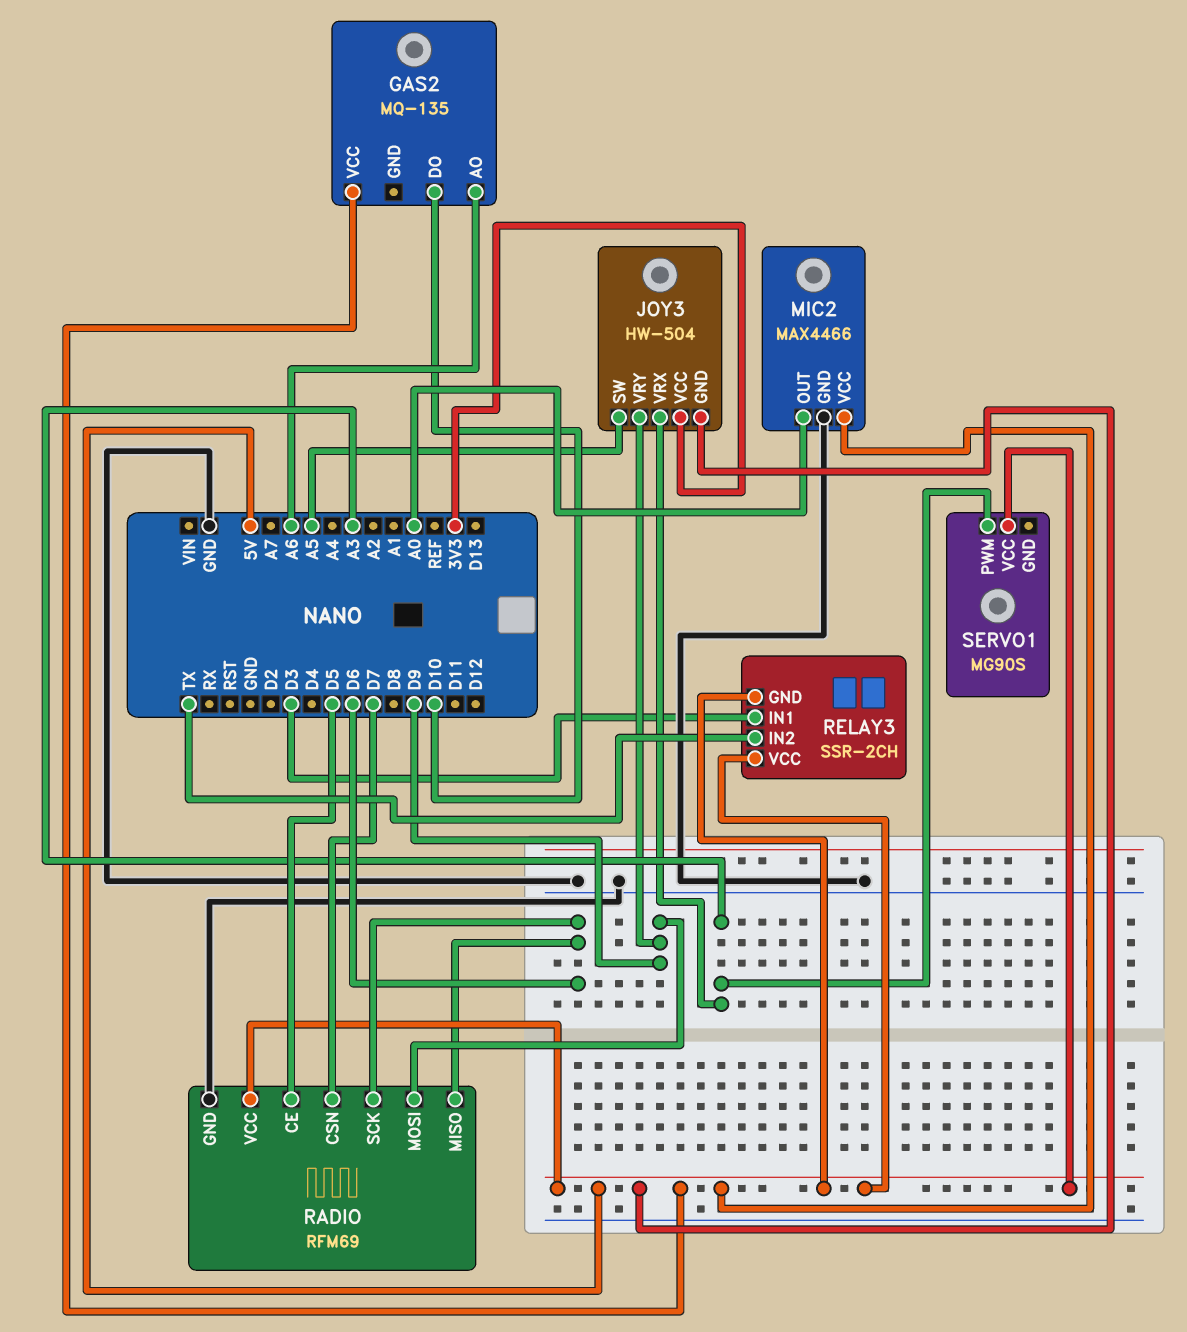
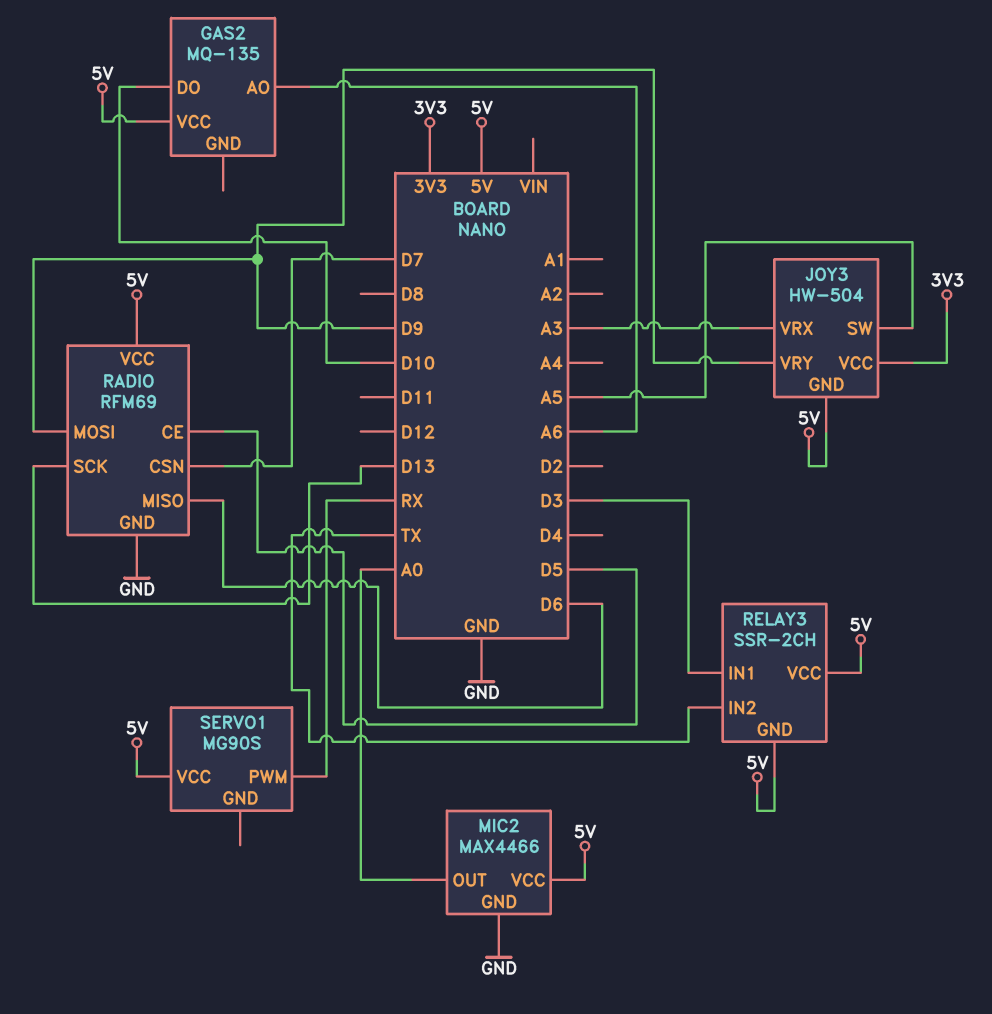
RADIO pin SCK: D6 -> D13
SERVO1 pin PWM: A3 -> RX

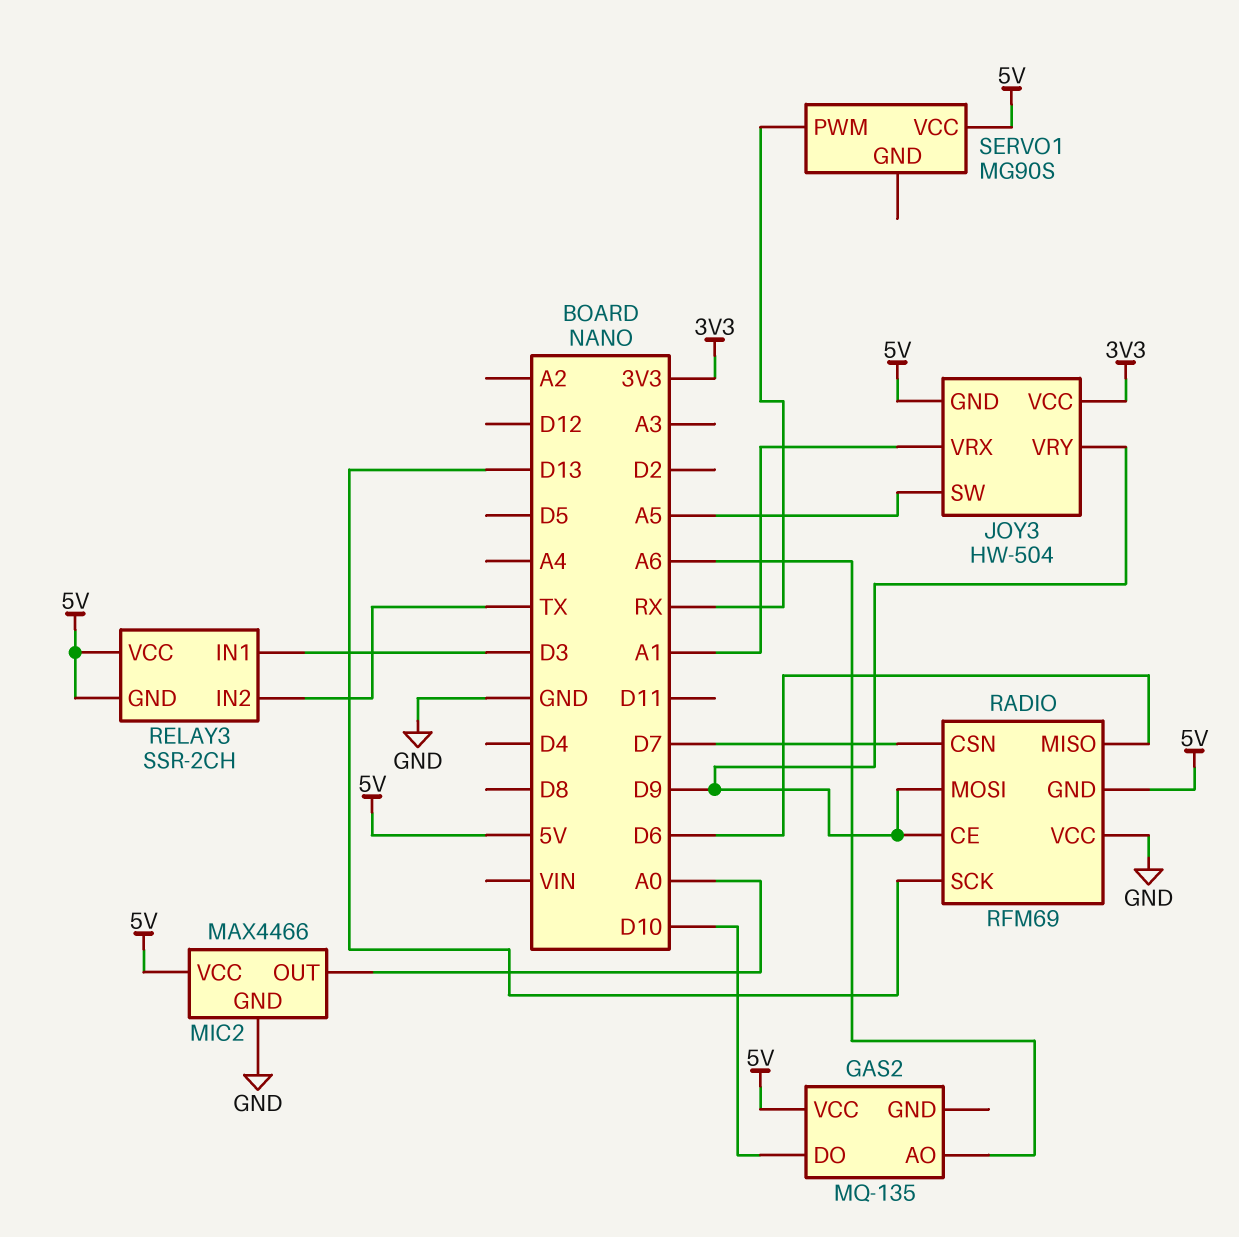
JOY3 pin VRX: A3 -> A1
RADIO pin CE: D5 -> D9
RADIO pin GND: GND -> 5V
RADIO pin VCC: 5V -> GND

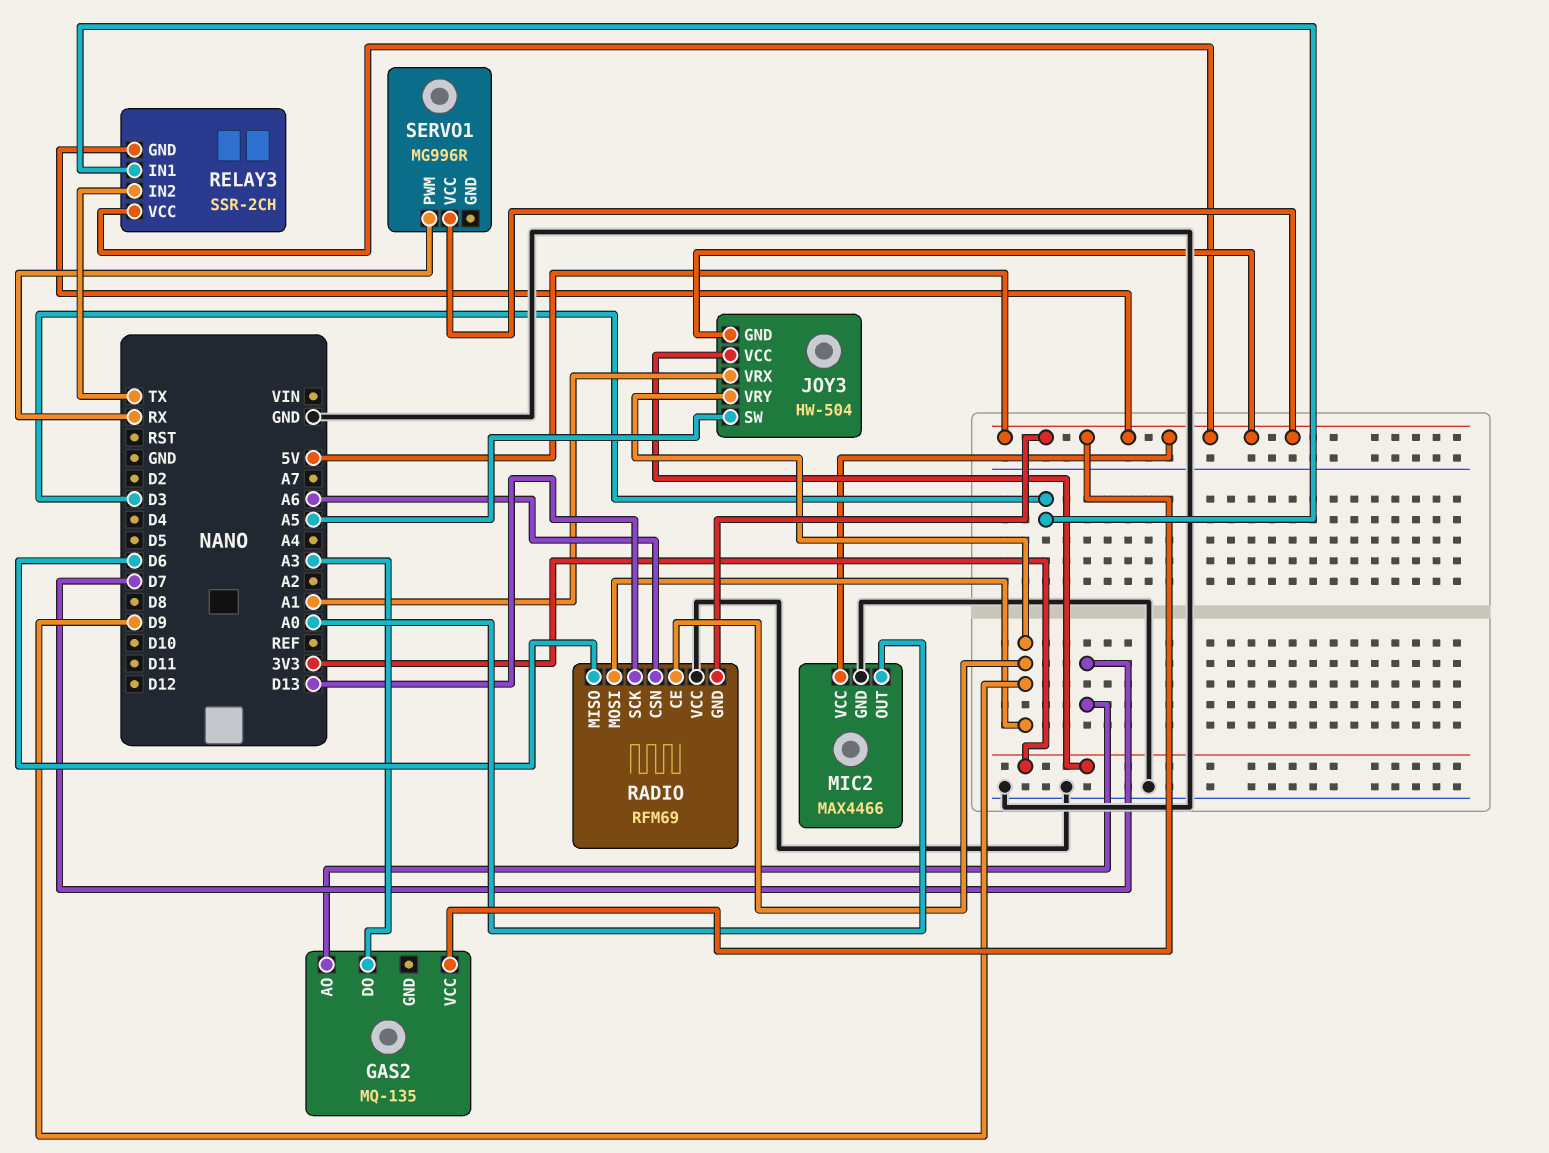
GAS2 pin AO: A6 -> D7
GAS2 pin DO: D10 -> A3
RADIO pin CSN: D7 -> A6
SERVO1: MG90S -> MG996R

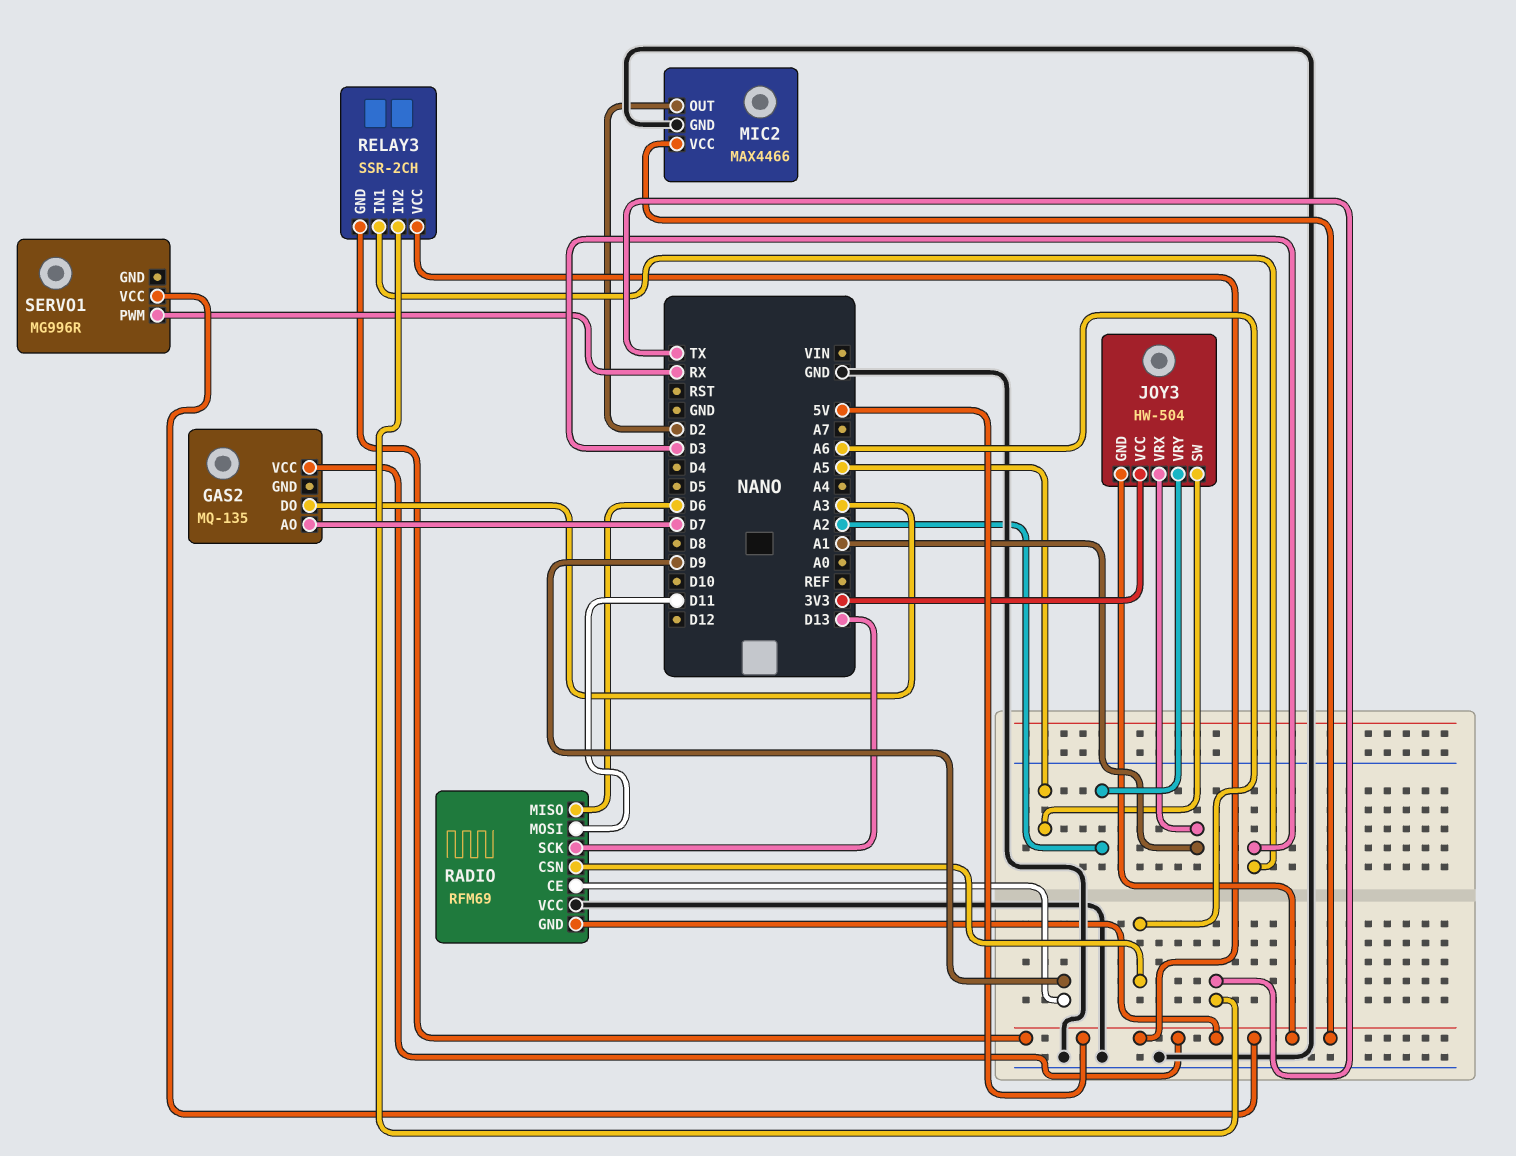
JOY3 pin VRY: D9 -> A2
MIC2 pin OUT: A0 -> D2
RADIO pin MOSI: D9 -> D11

